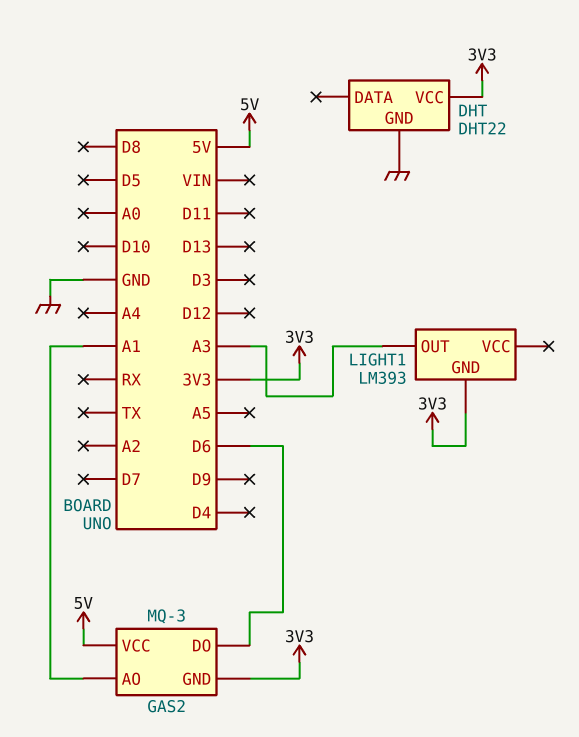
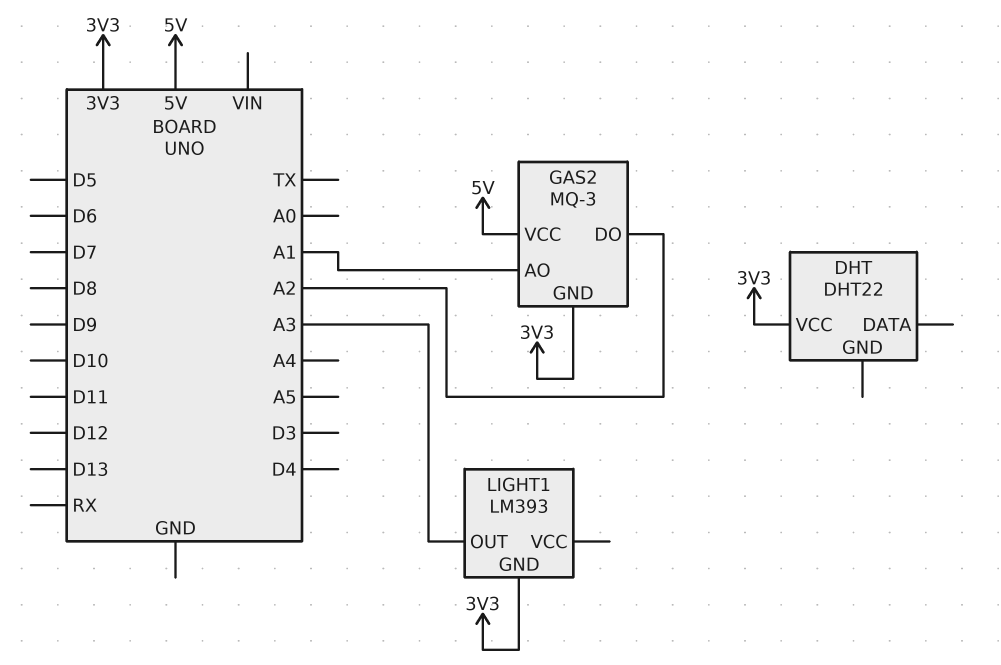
DHT pin GND: GND -> none
GAS2 pin DO: D6 -> A2

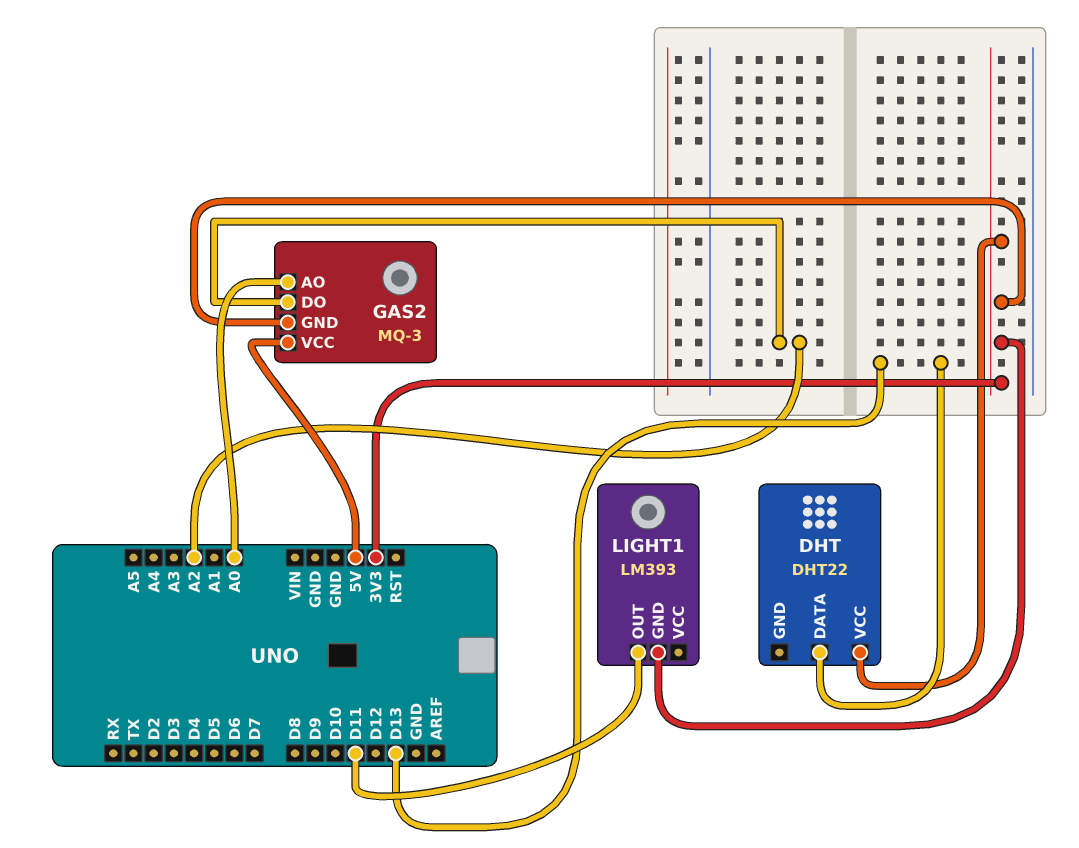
DHT pin DATA: none -> D13
GAS2 pin AO: A1 -> A0
LIGHT1 pin OUT: A3 -> D11

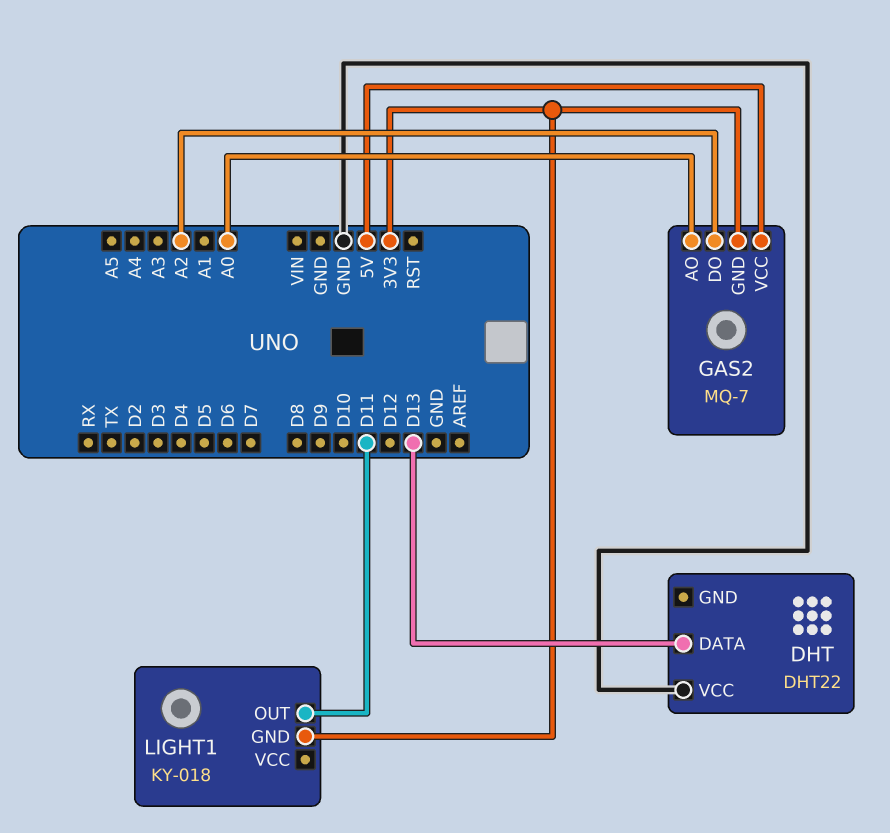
DHT pin VCC: 3V3 -> GND
GAS2: MQ-3 -> MQ-7
LIGHT1: LM393 -> KY-018

